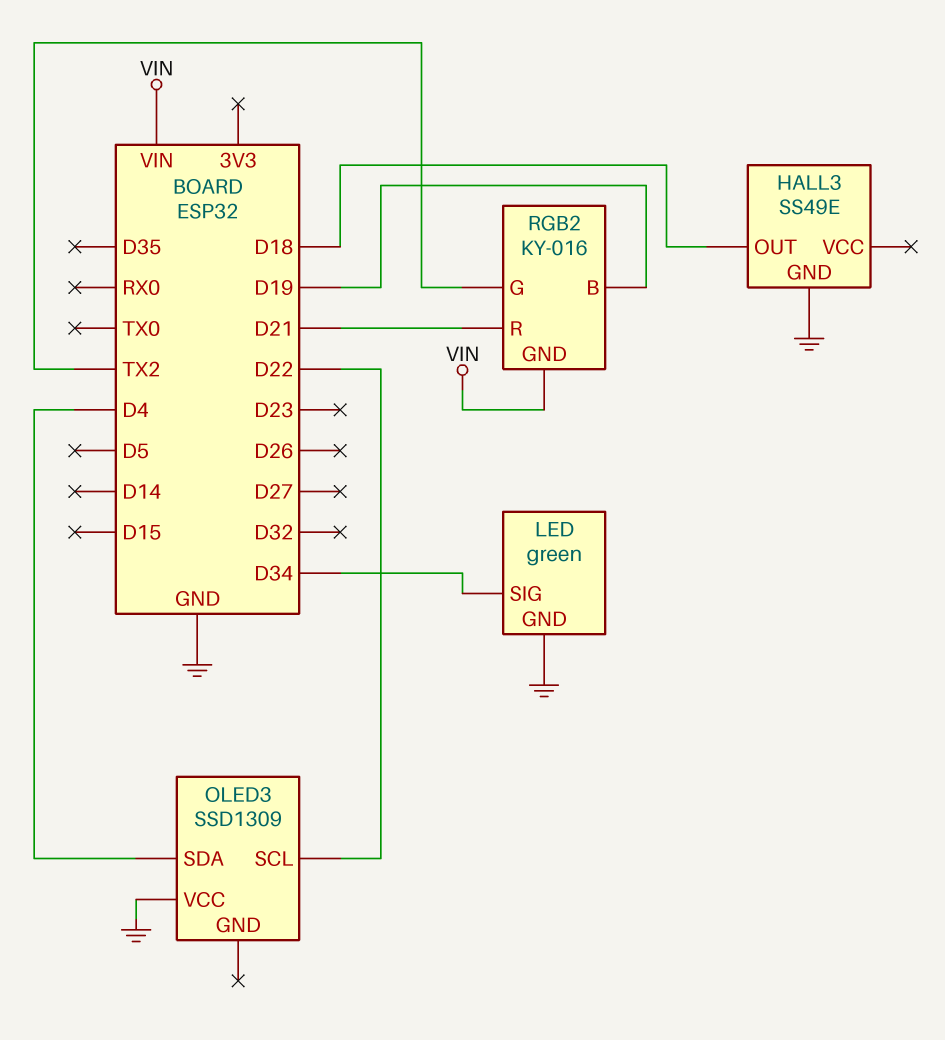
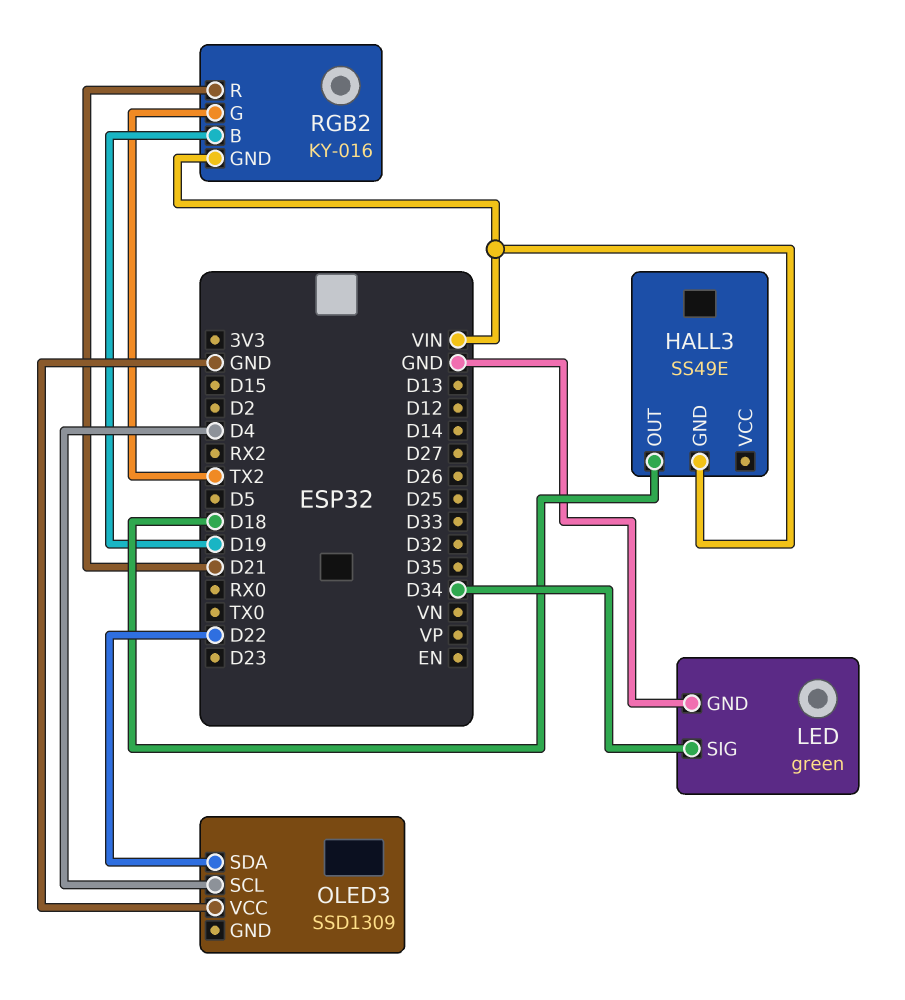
HALL3 pin GND: GND -> VIN
OLED3 pin SCL: D22 -> D4
OLED3 pin SDA: D4 -> D22

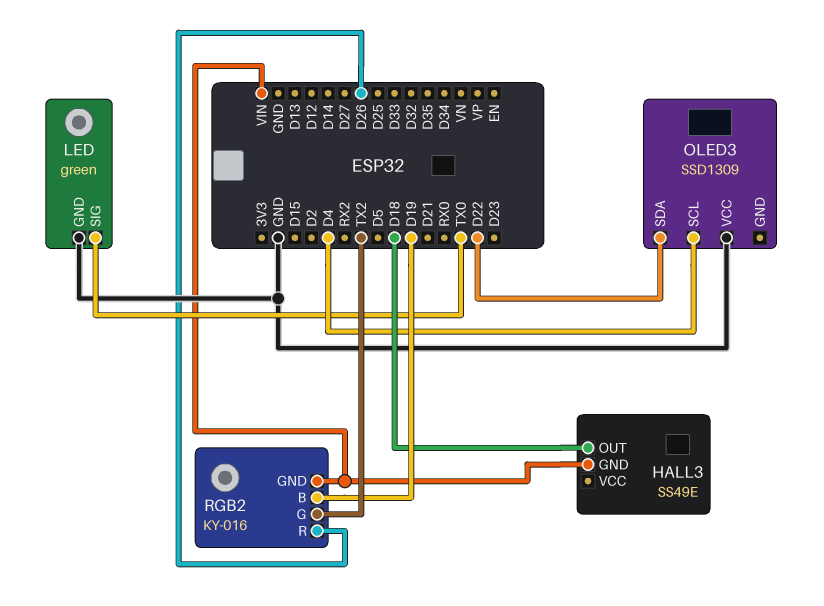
LED pin SIG: D34 -> TX0
RGB2 pin R: D21 -> D26

